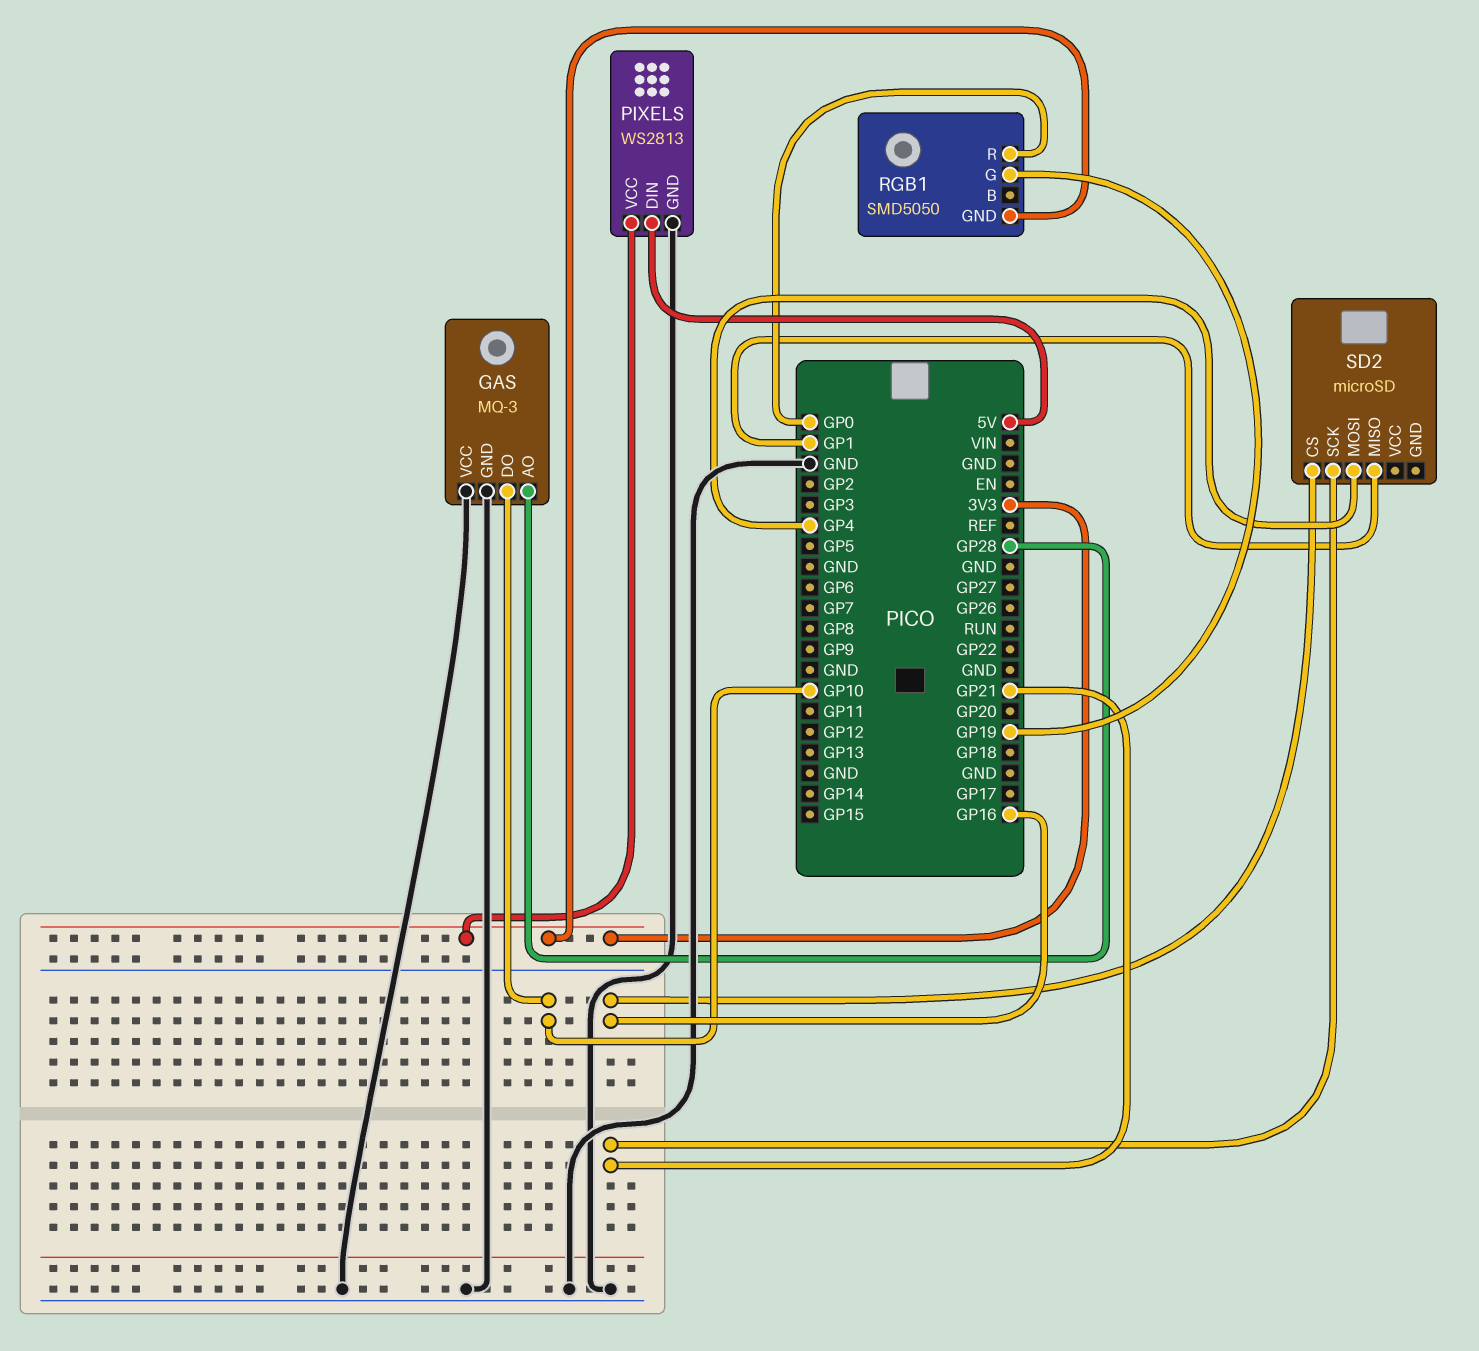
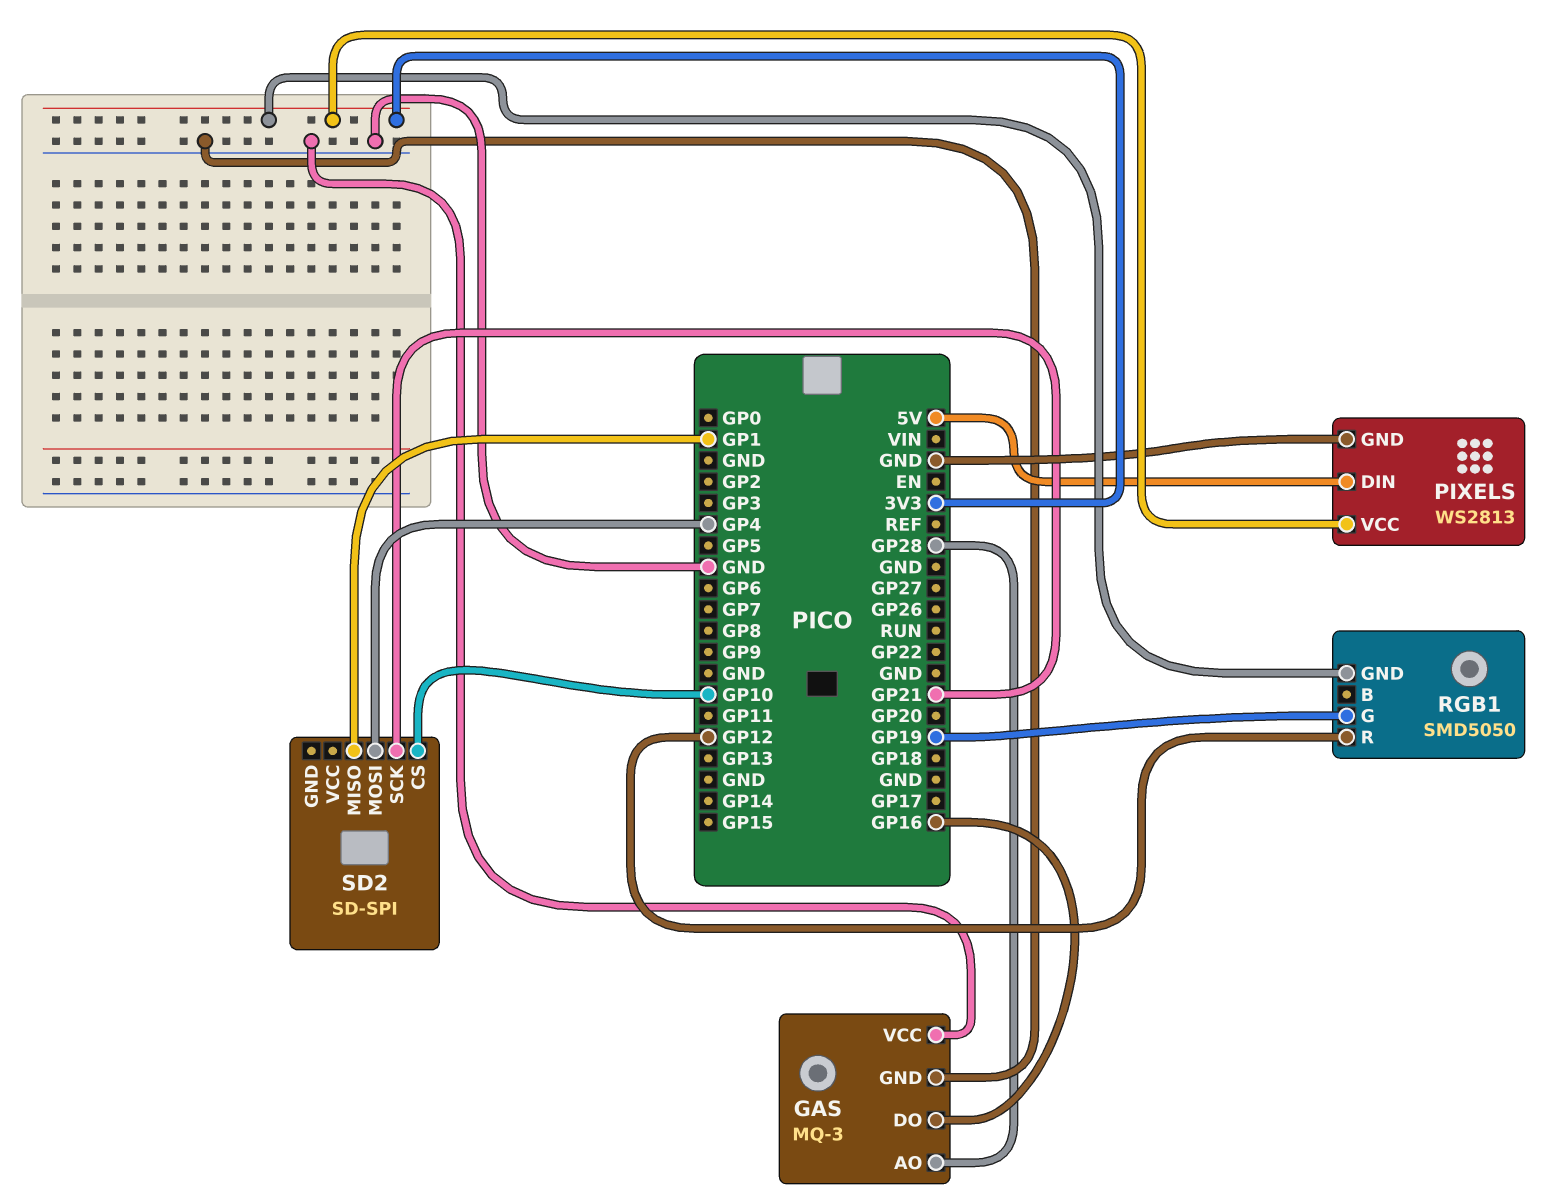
GAS pin DO: GP10 -> GP16
RGB1 pin R: GP0 -> GP12
SD2: microSD -> SD-SPI
SD2 pin CS: GP16 -> GP10

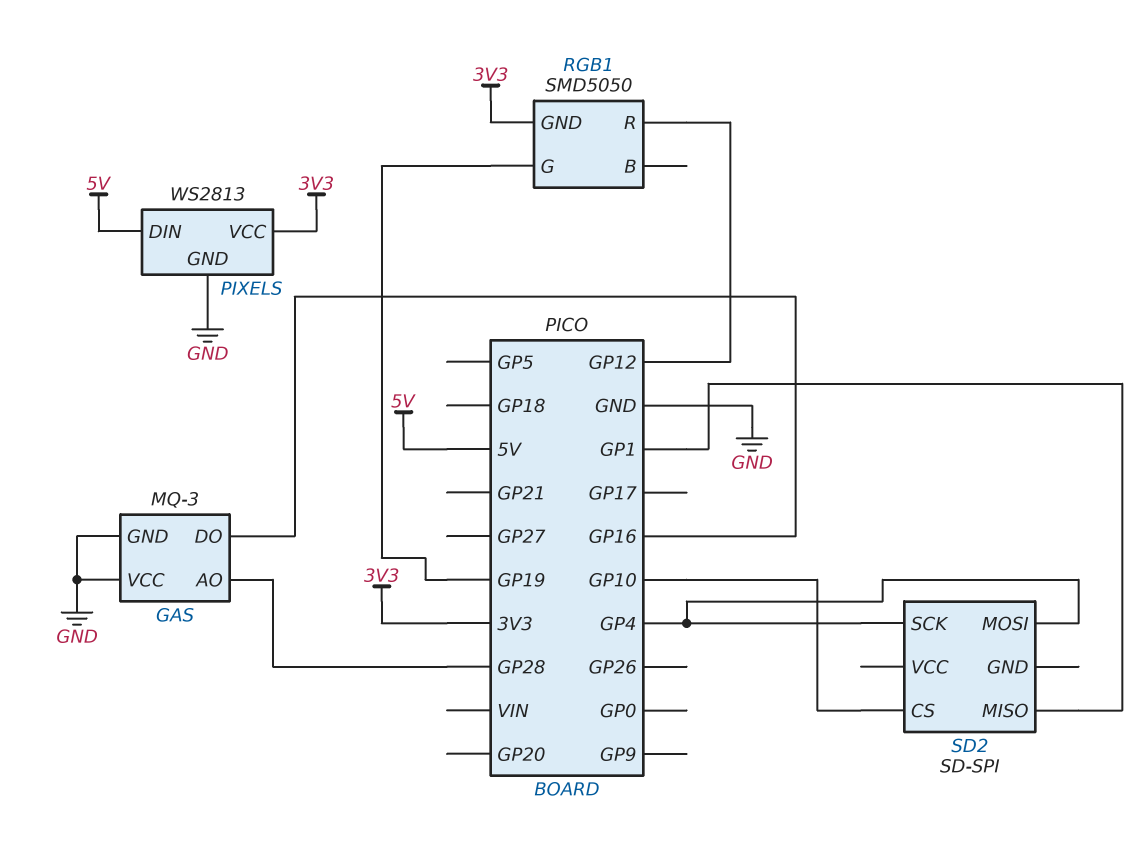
SD2 pin SCK: GP21 -> GP4

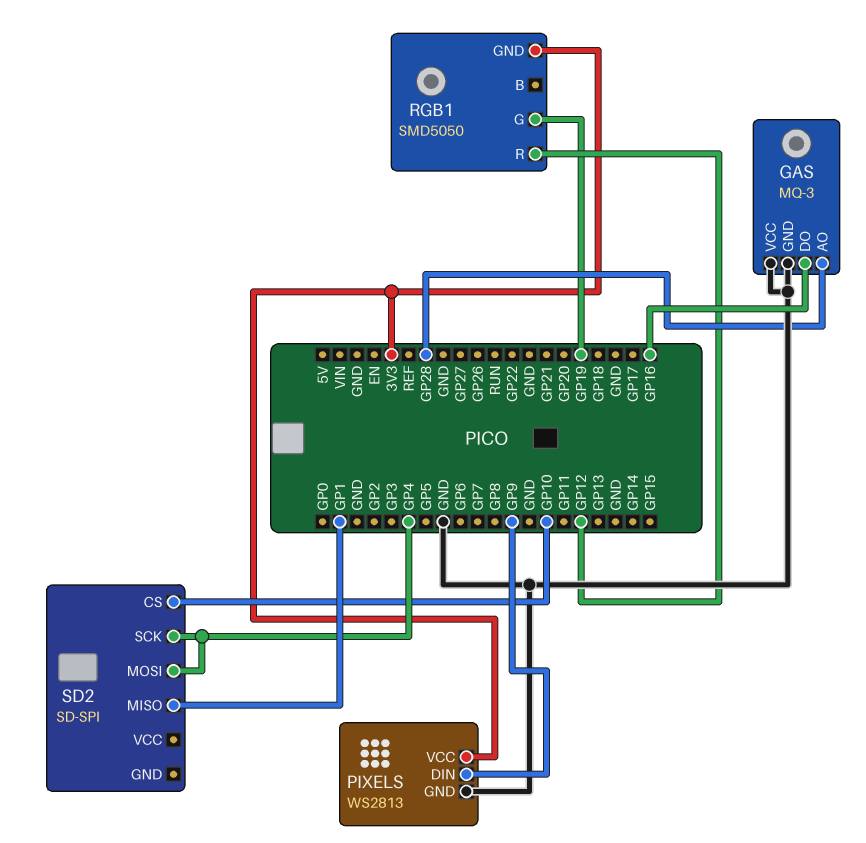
PIXELS pin DIN: 5V -> GP9

